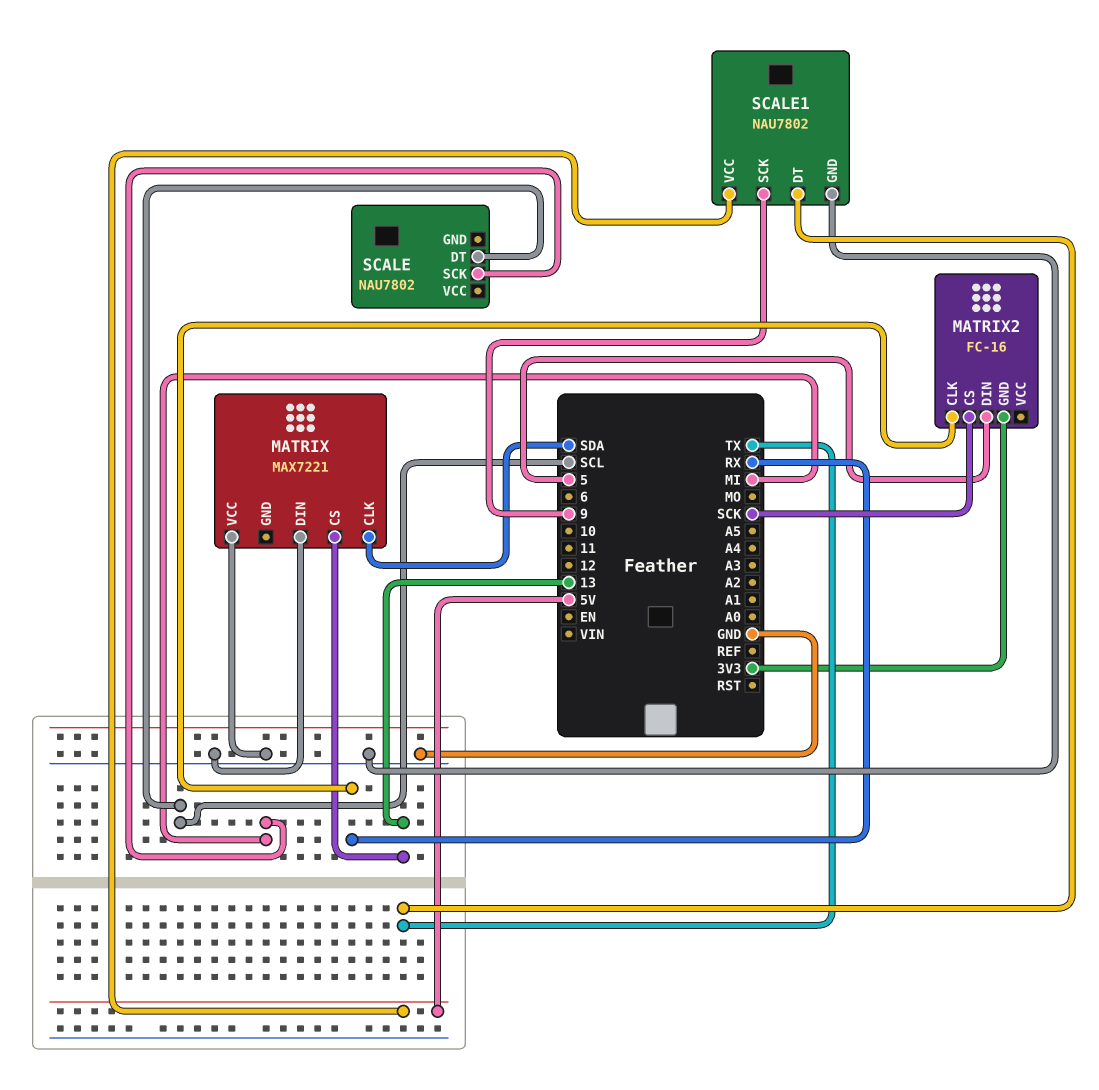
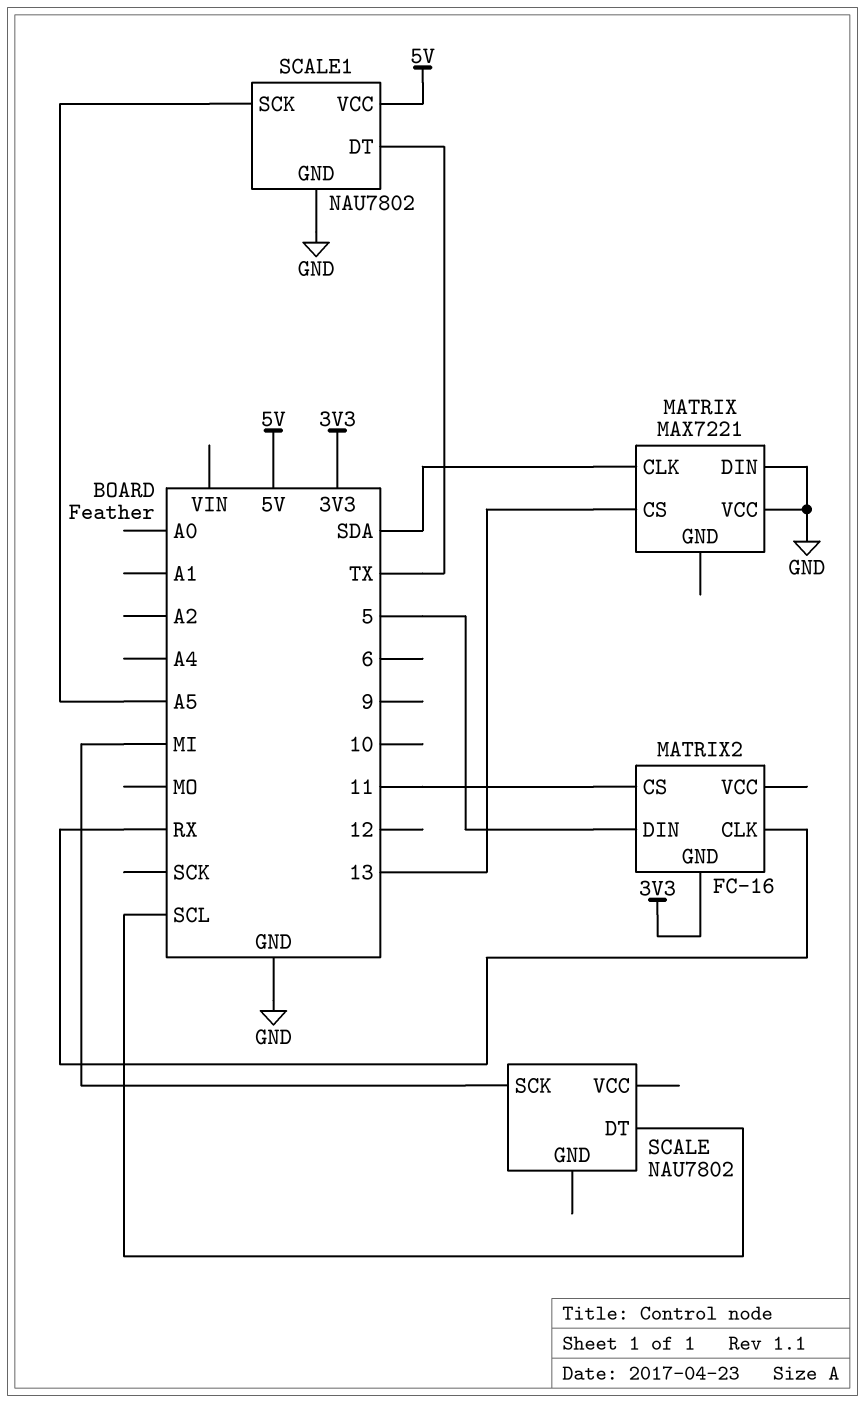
MATRIX2 pin CS: SCK -> 11
SCALE1 pin SCK: 9 -> A5

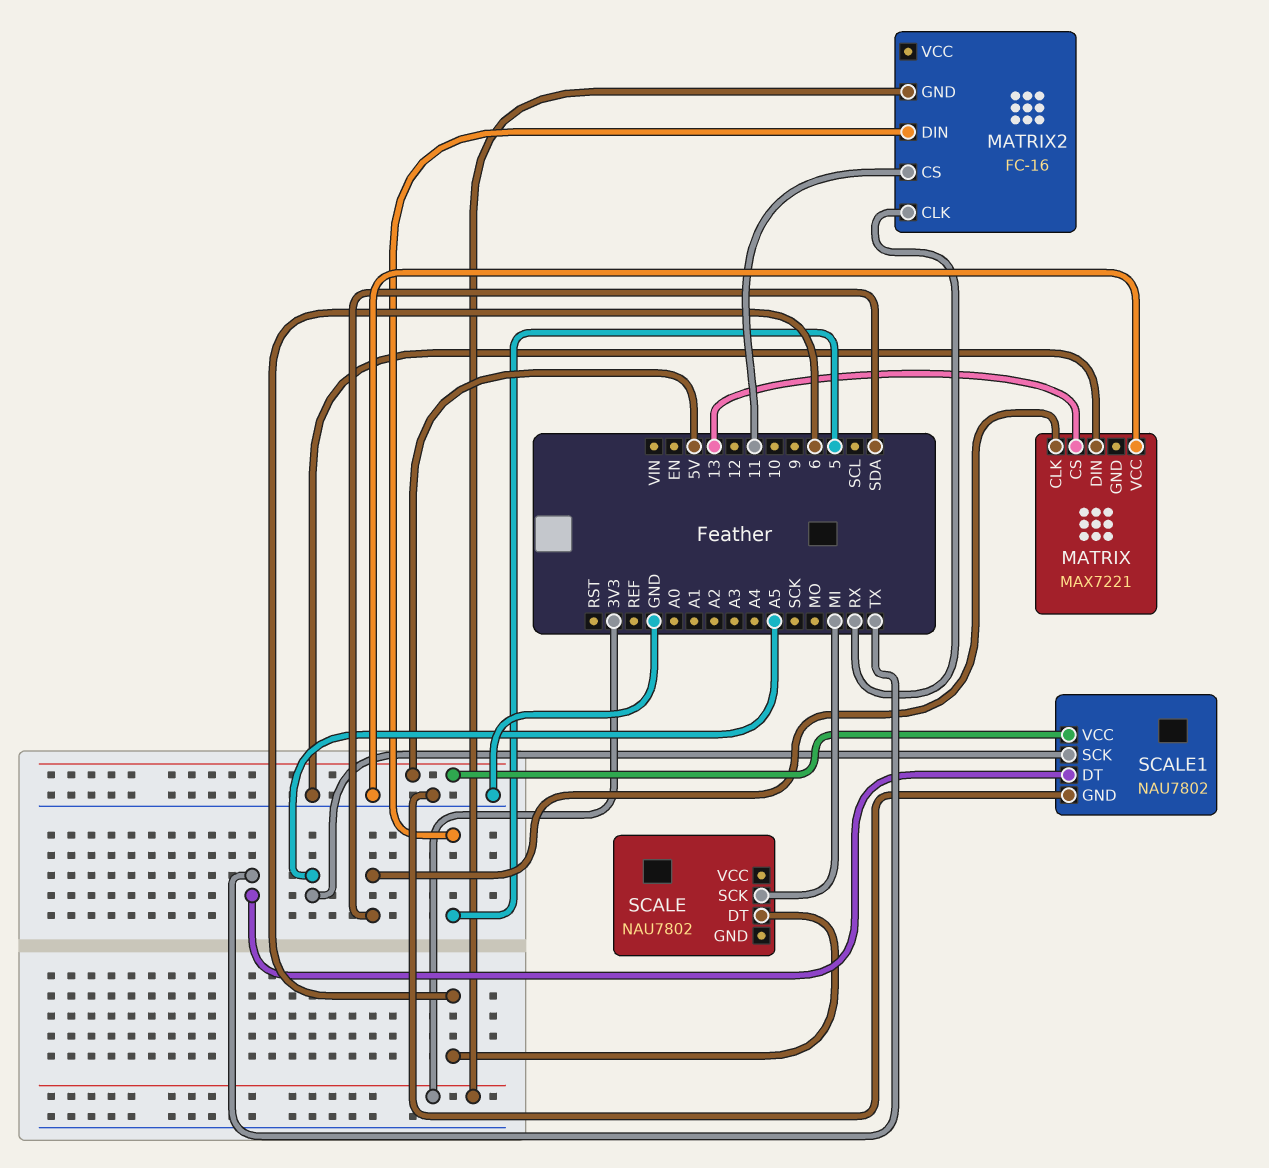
SCALE pin DT: SCL -> 6

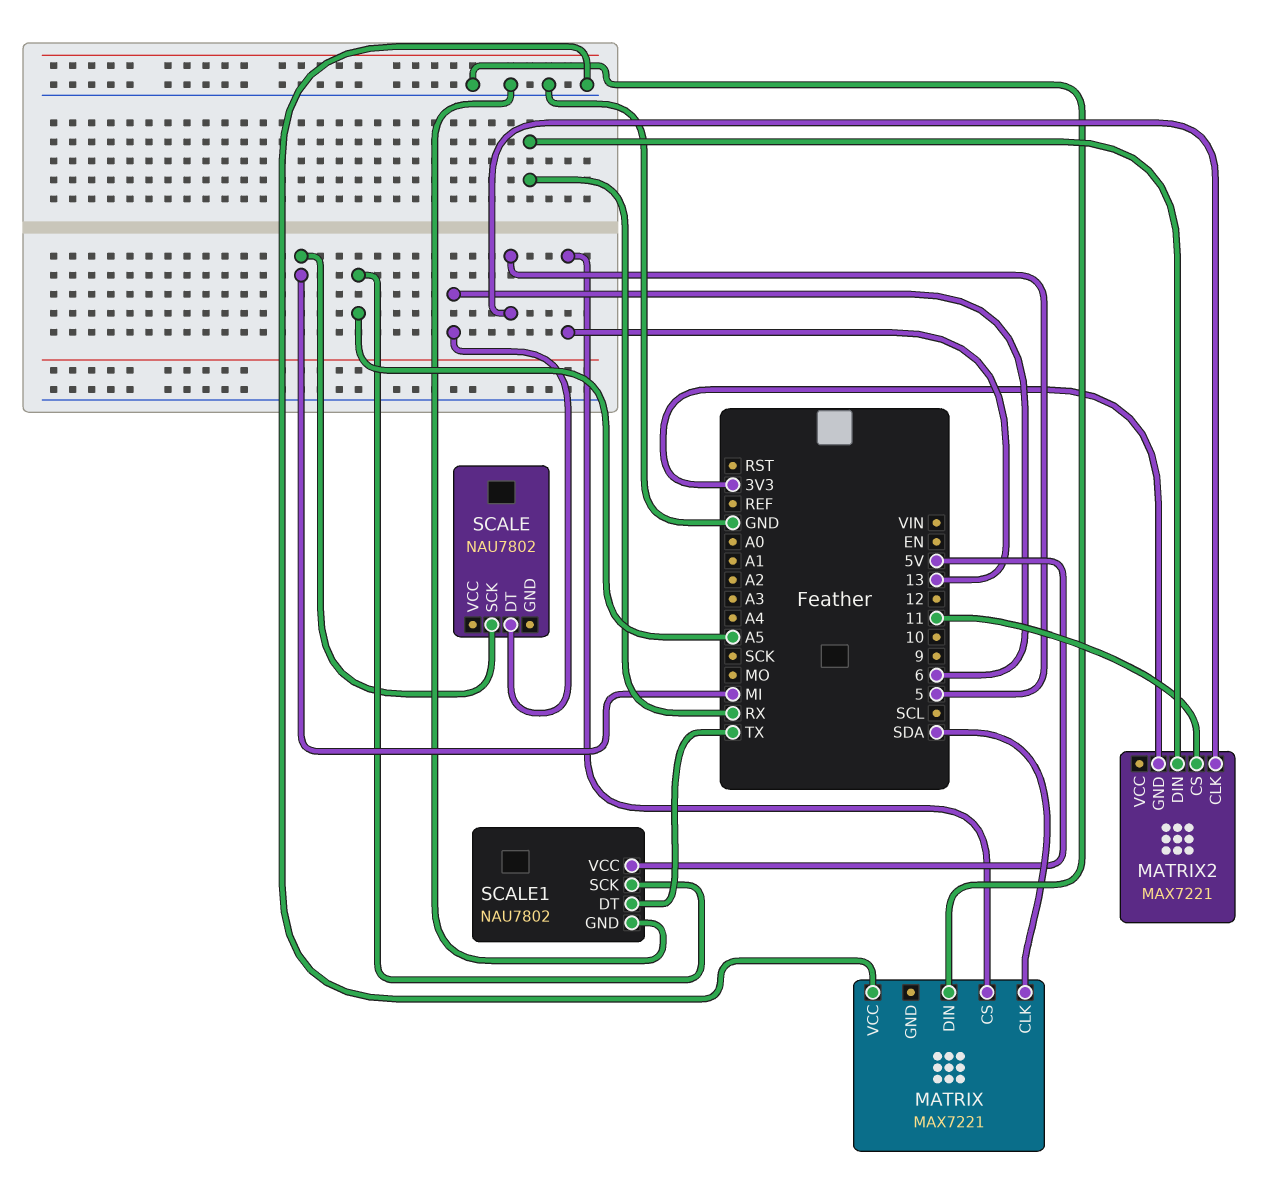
MATRIX2: FC-16 -> MAX7221
MATRIX2 pin CLK: RX -> 5
MATRIX2 pin DIN: 5 -> RX

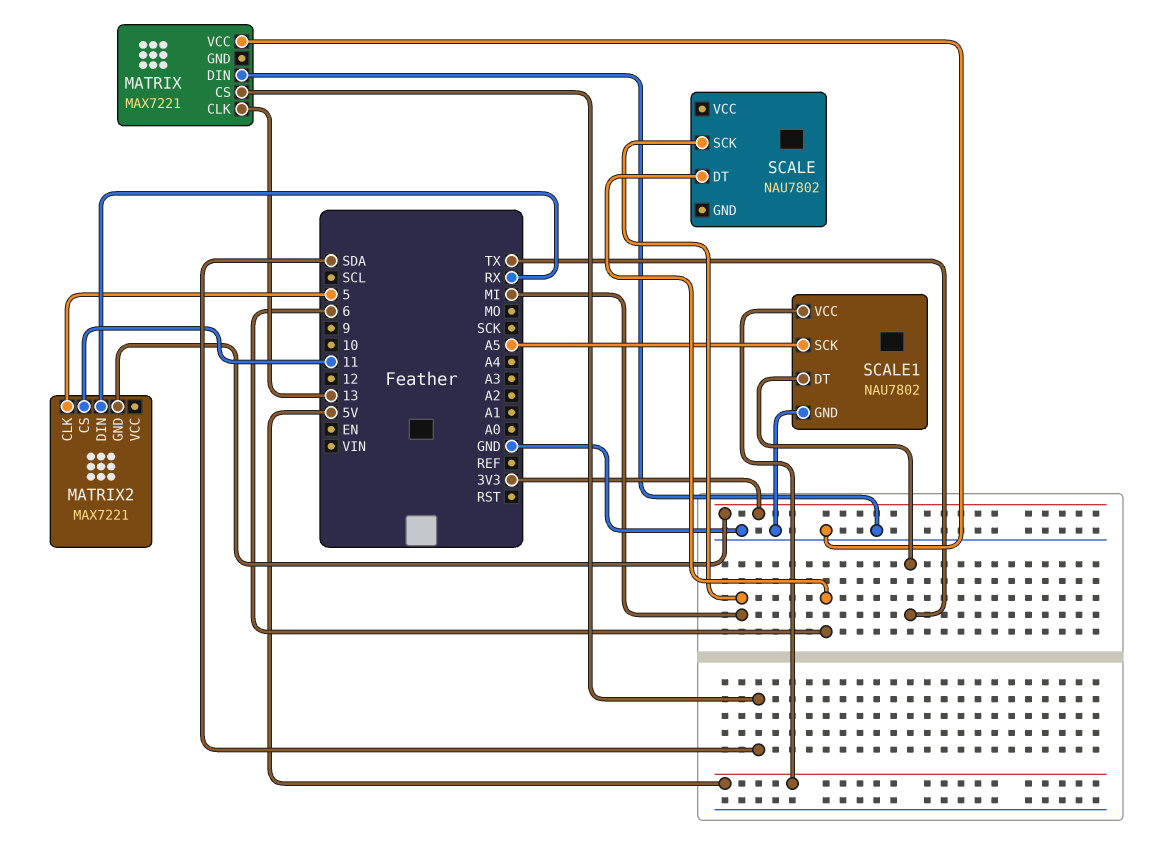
MATRIX pin CLK: SDA -> 13
MATRIX pin CS: 13 -> SDA

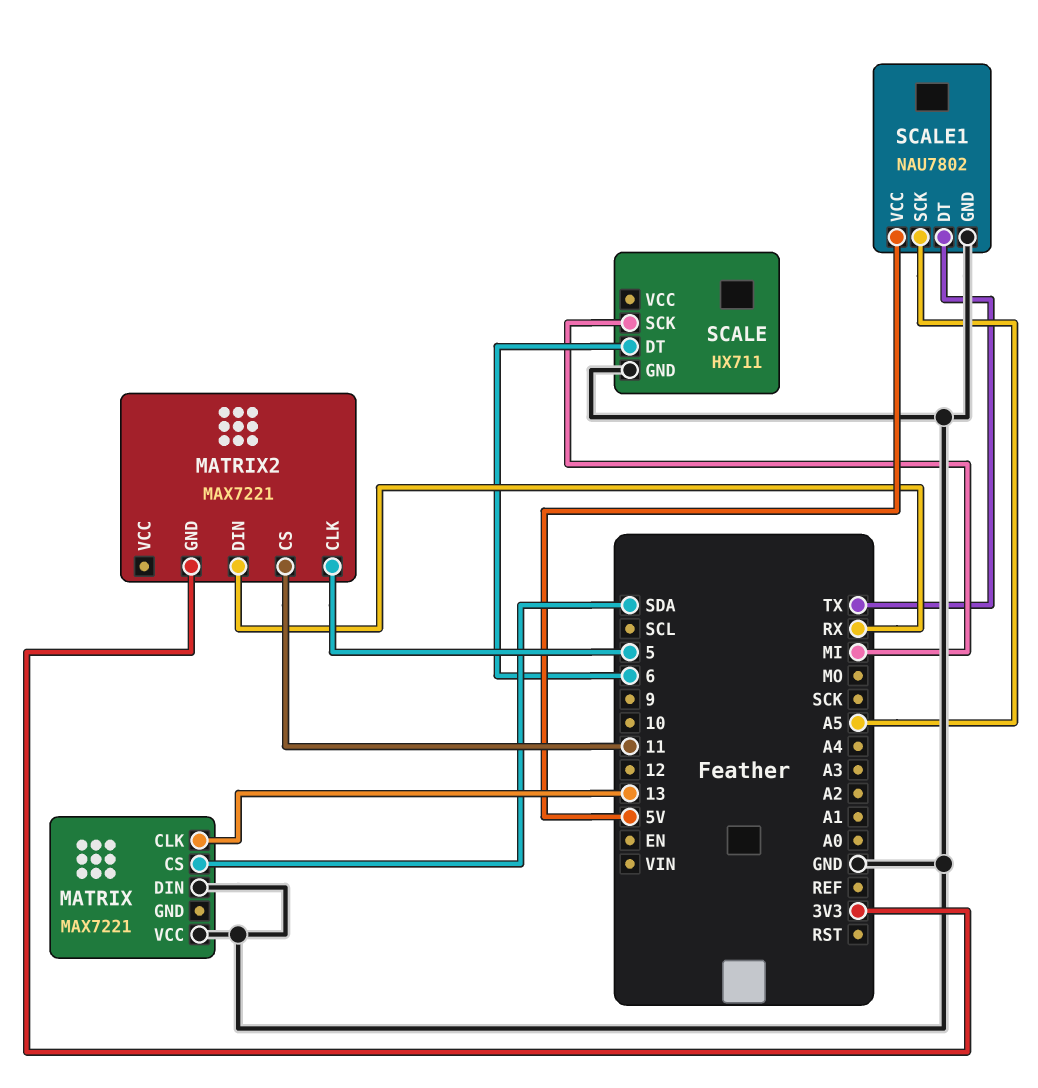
SCALE: NAU7802 -> HX711
SCALE pin GND: none -> GND

